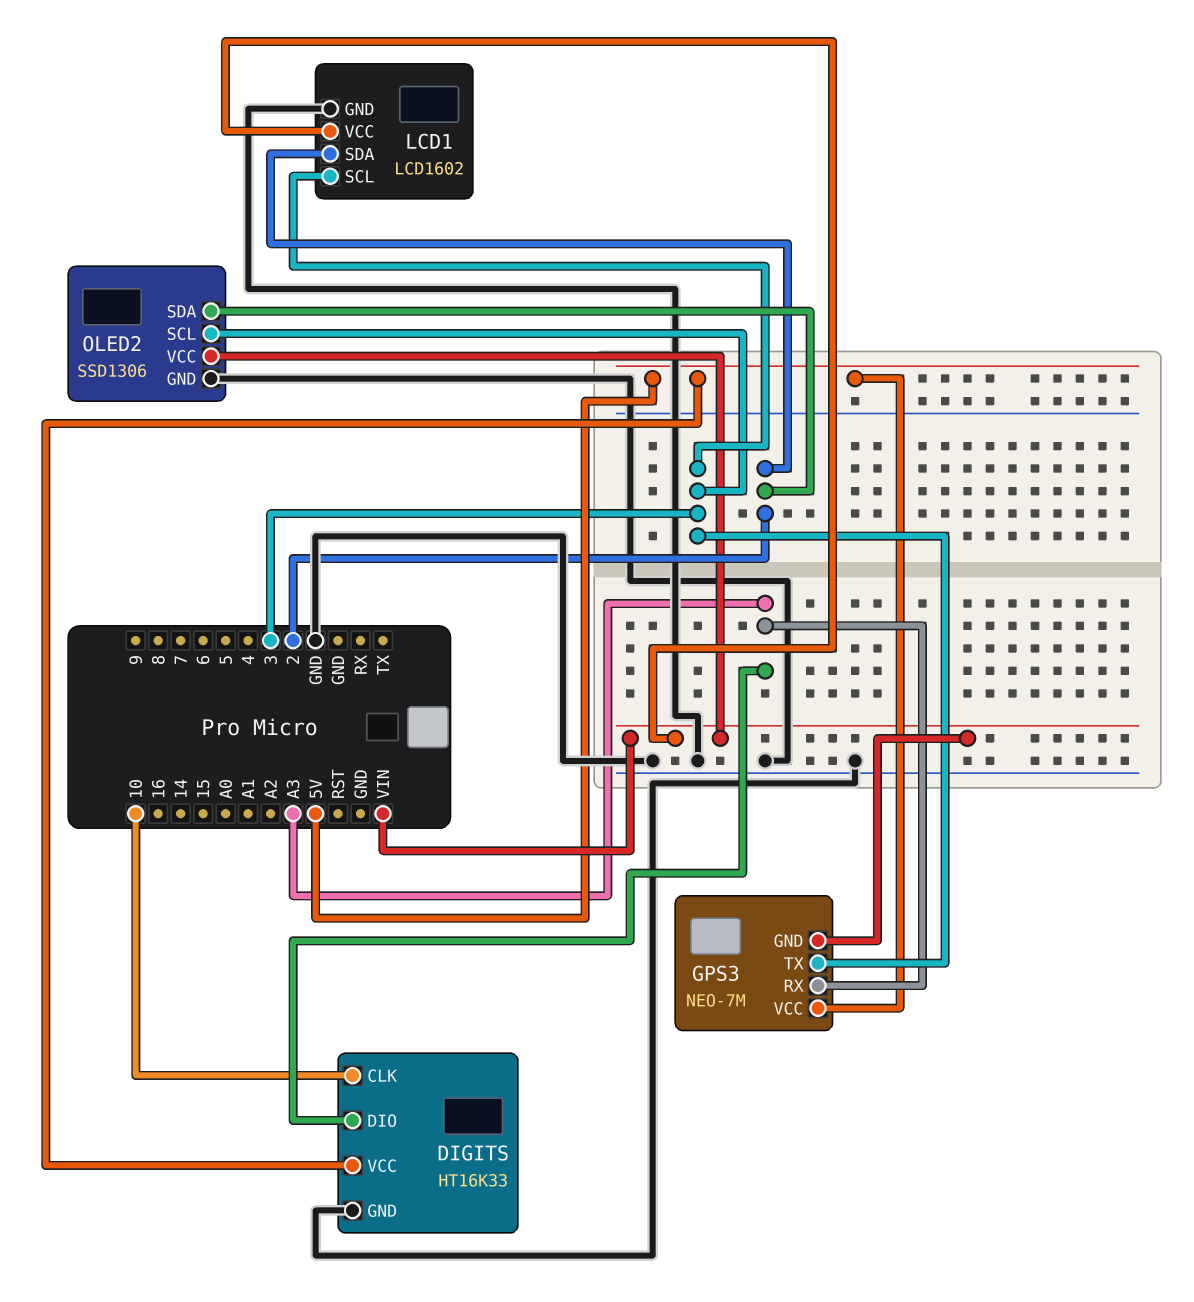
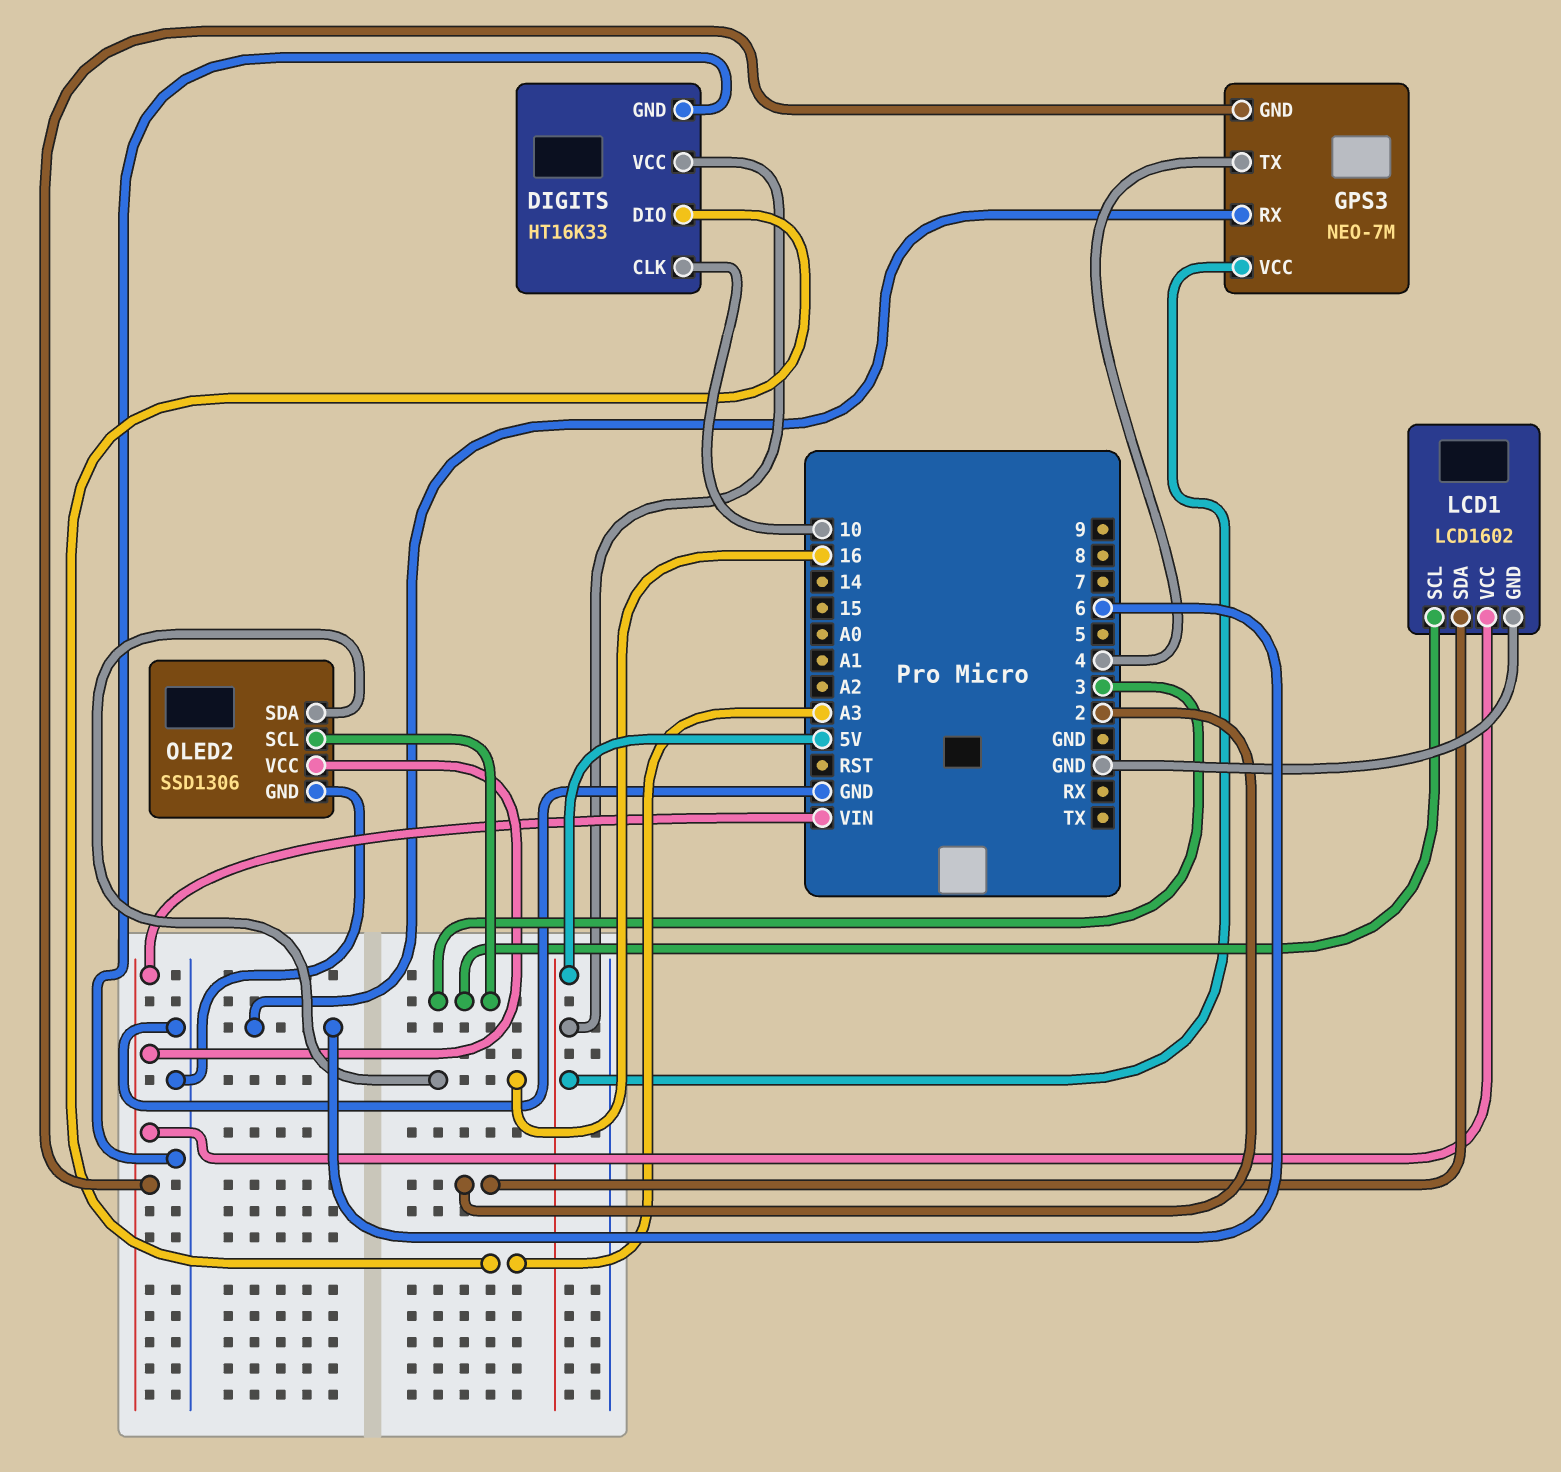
GPS3 pin RX: A3 -> 6
GPS3 pin TX: 3 -> 4
OLED2 pin SDA: 2 -> 16

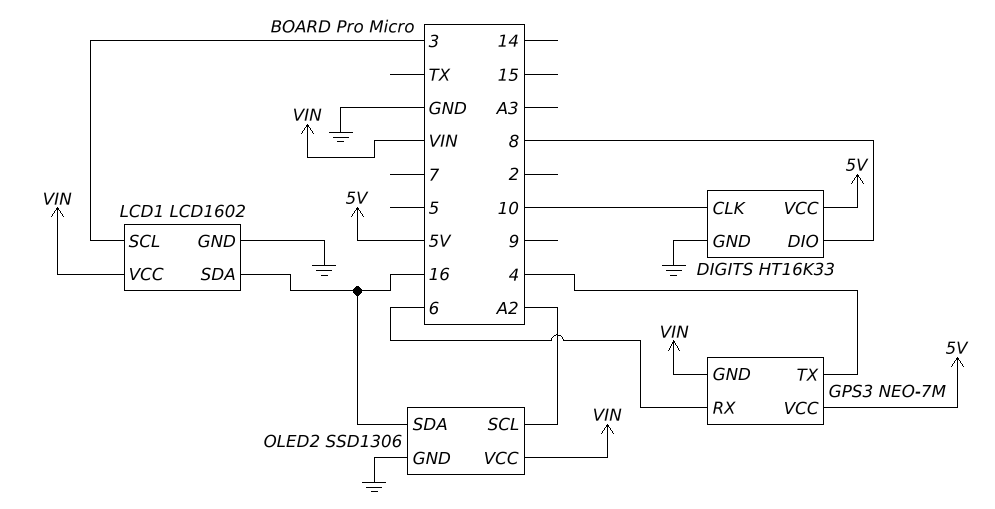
DIGITS pin DIO: A3 -> 8
LCD1 pin SDA: 2 -> 16
OLED2 pin SCL: 3 -> A2

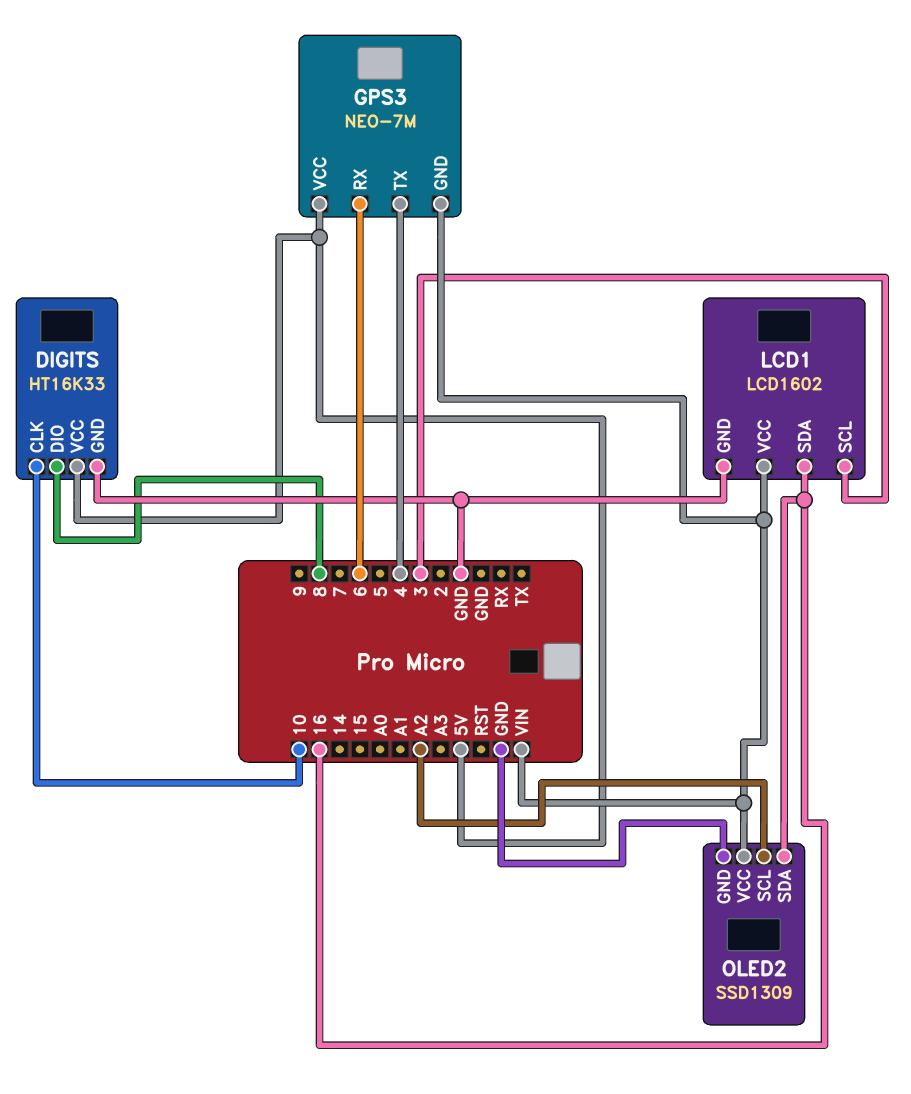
OLED2: SSD1306 -> SSD1309

